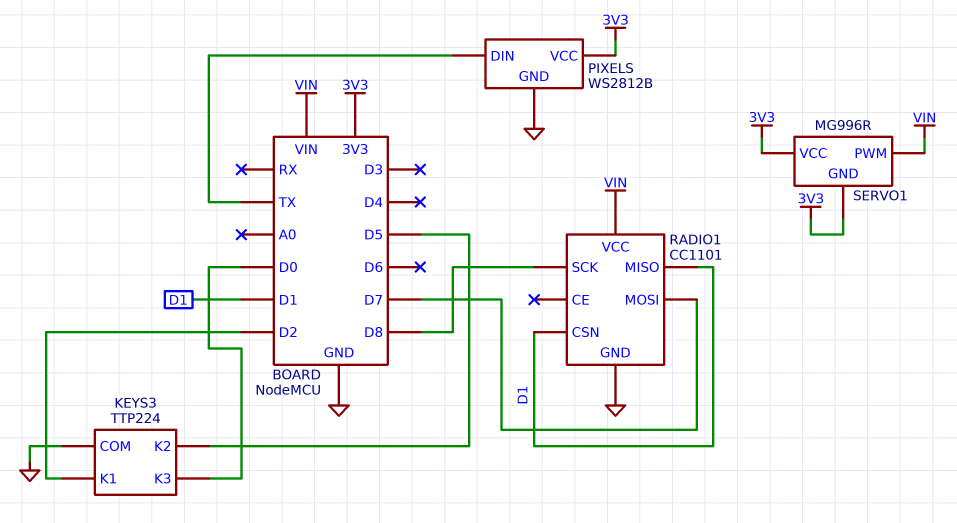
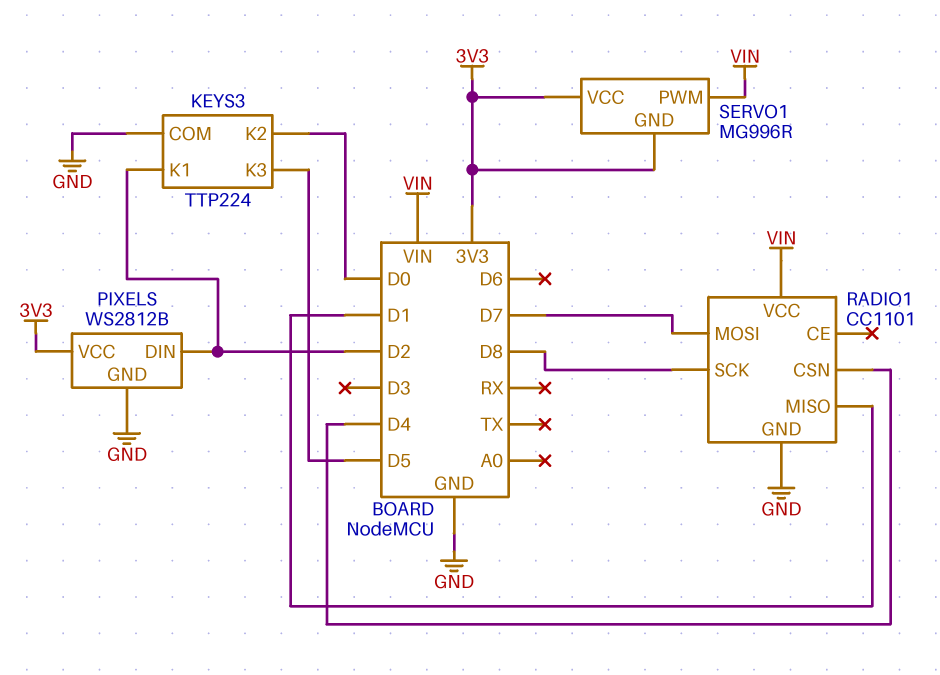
KEYS3 pin K2: D5 -> D0
KEYS3 pin K3: D0 -> D5
PIXELS pin DIN: TX -> D2
RADIO1 pin CSN: D1 -> D4

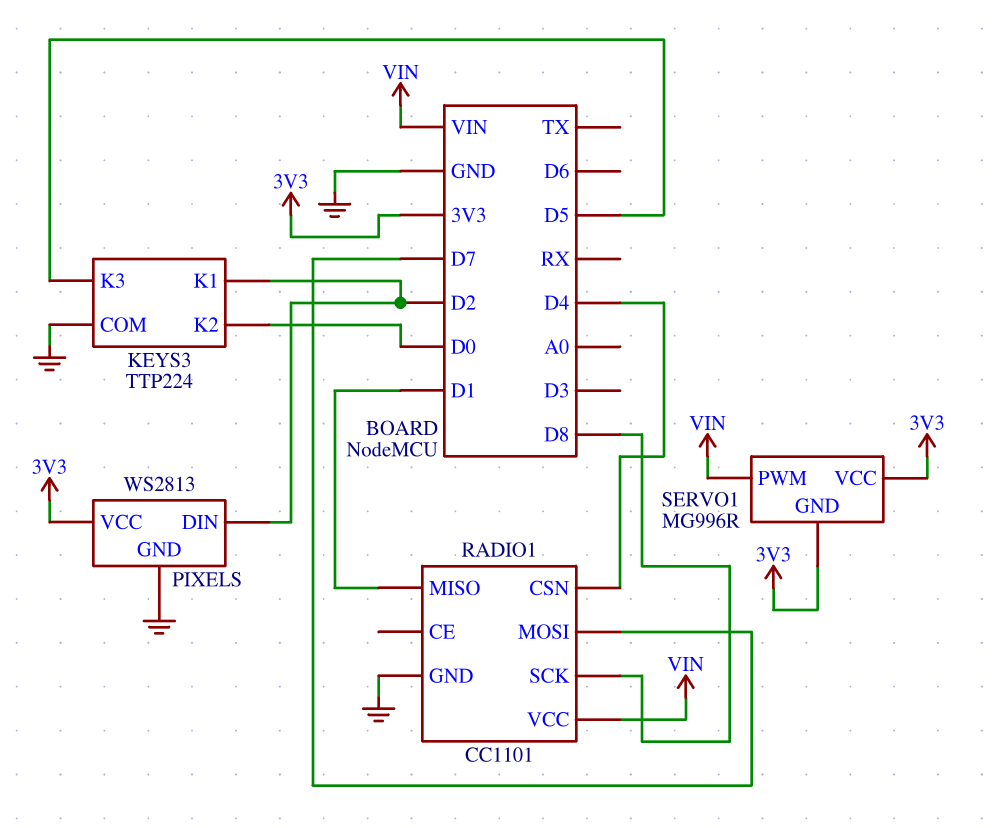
PIXELS: WS2812B -> WS2813

